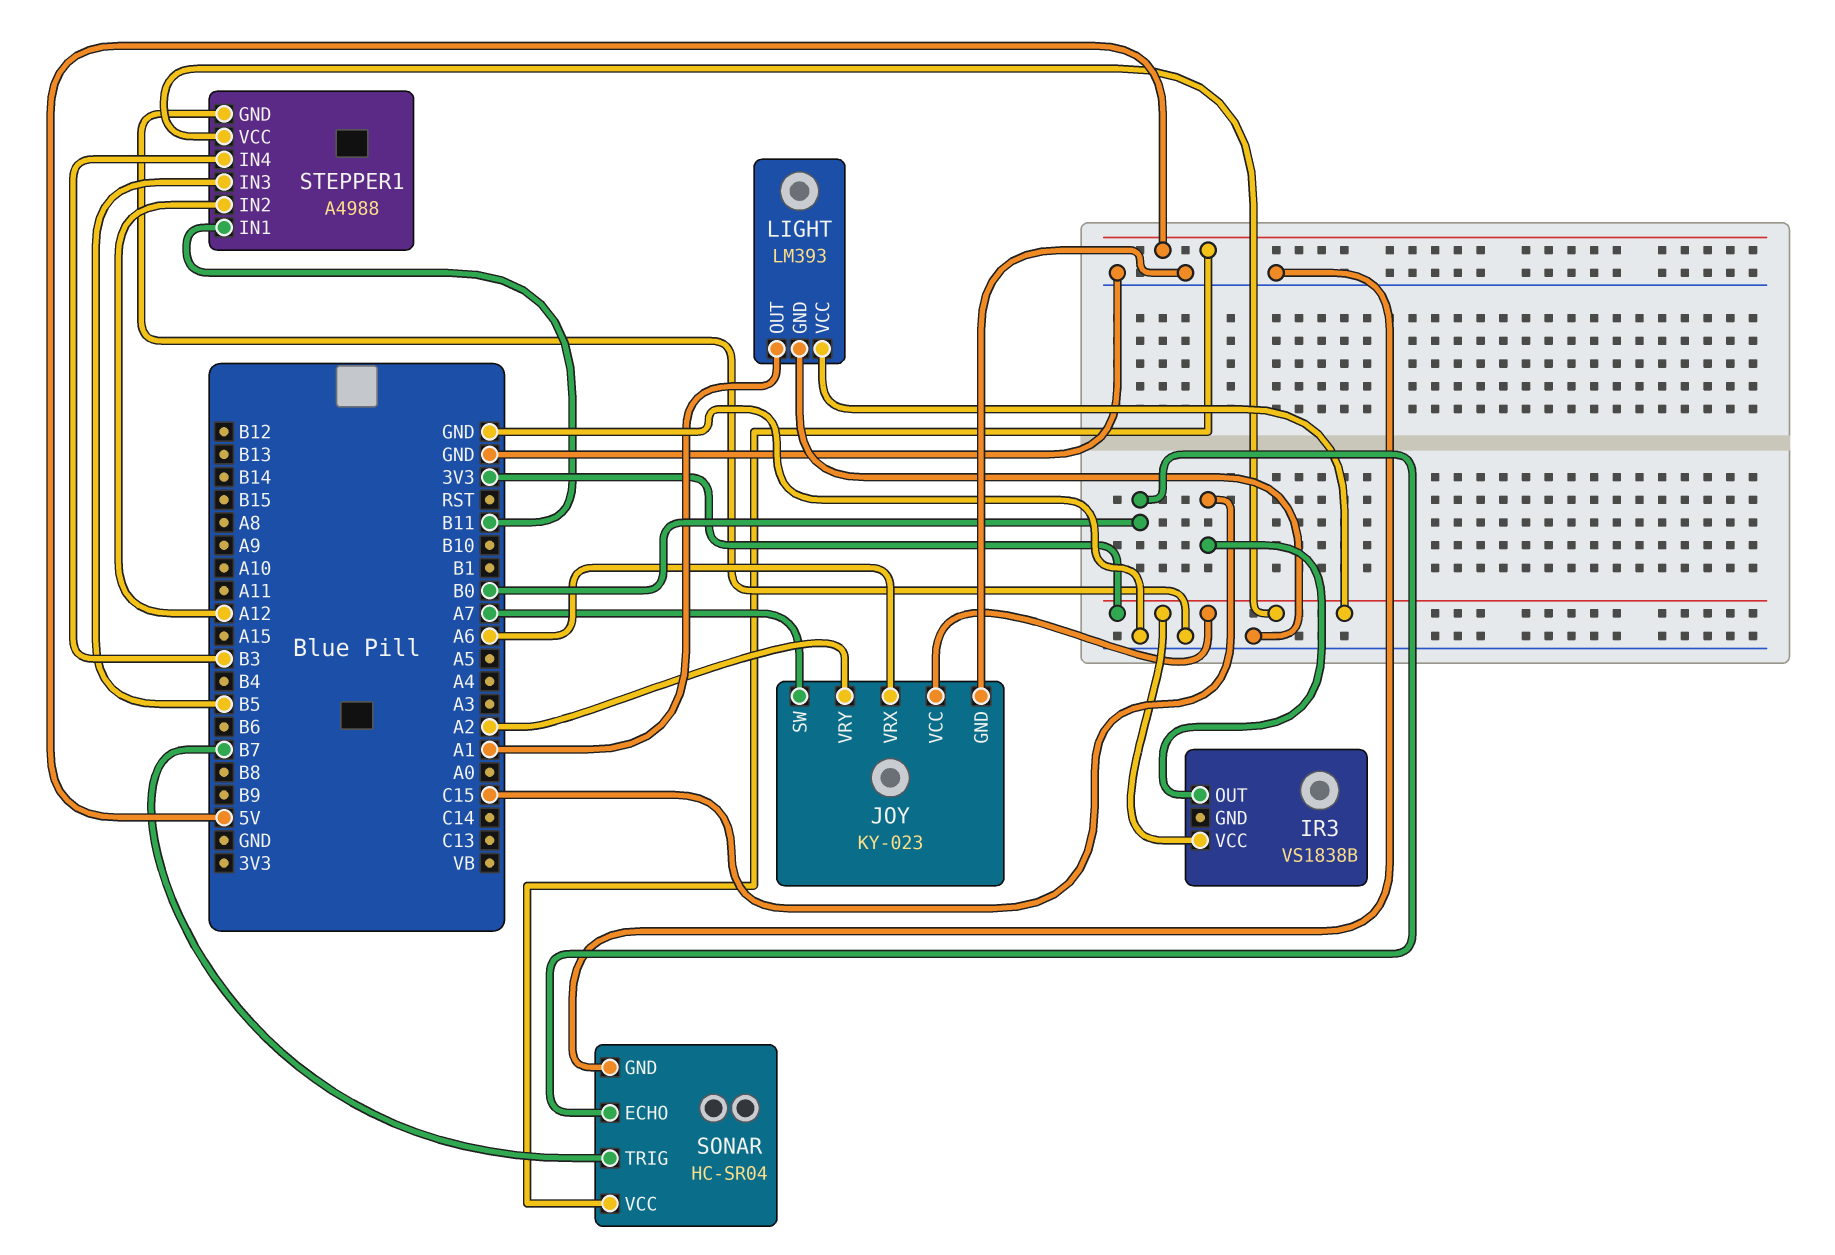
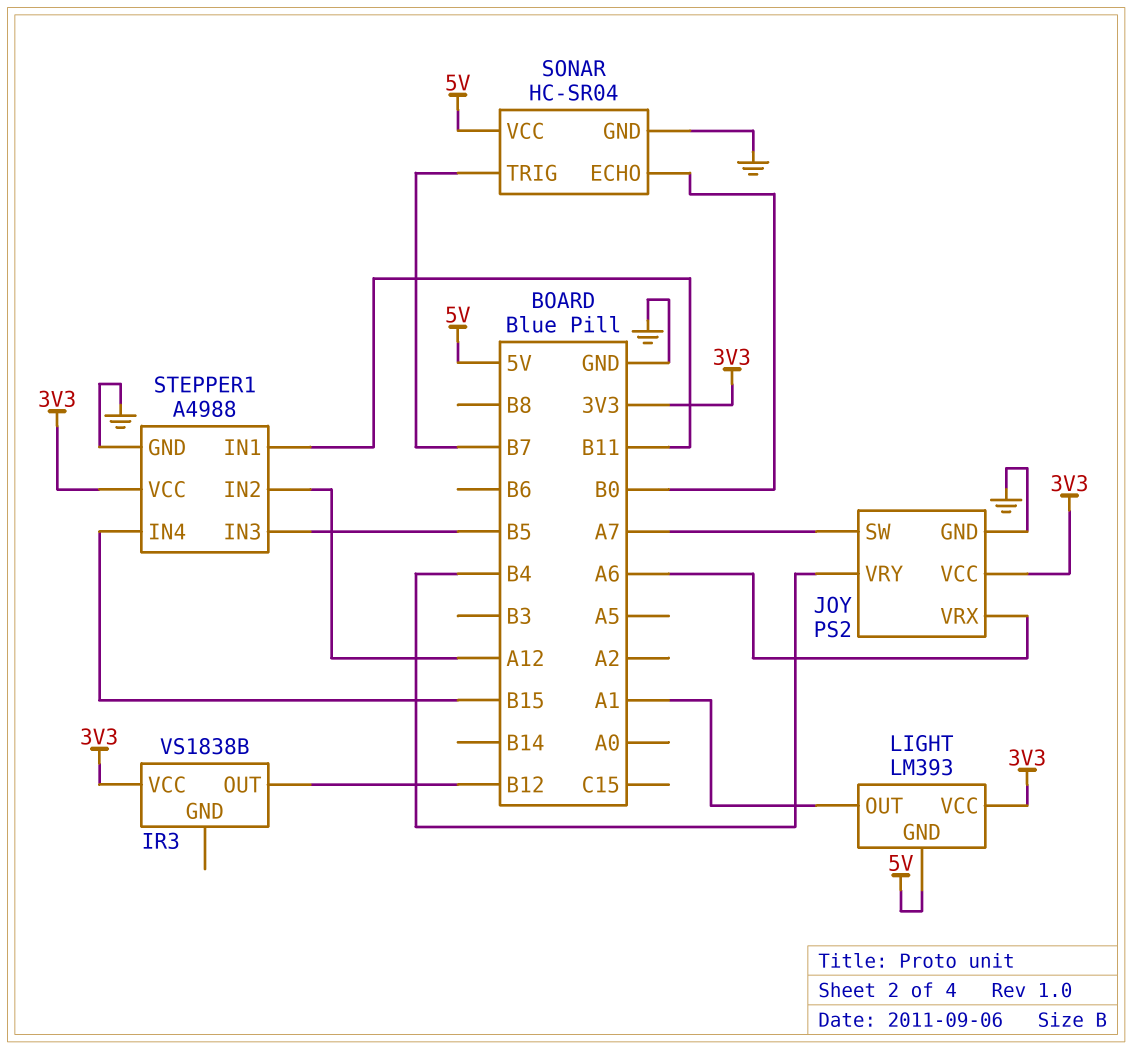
IR3 pin OUT: C15 -> B12
JOY: KY-023 -> PS2
JOY pin VRY: A2 -> B4
LIGHT pin GND: GND -> 5V
STEPPER1 pin IN4: B3 -> B15

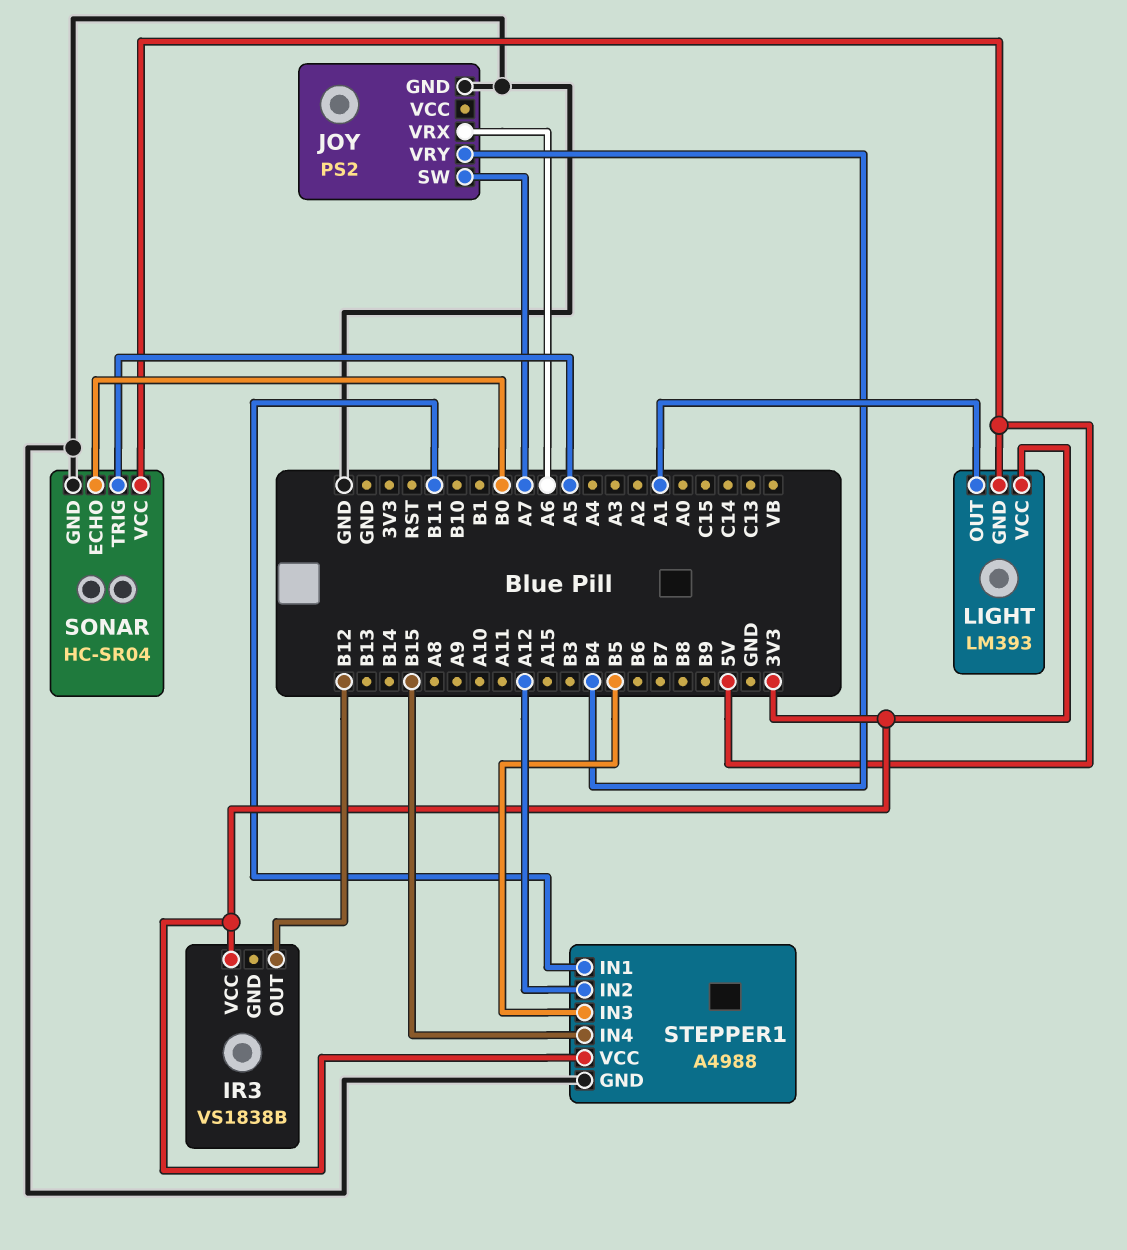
JOY pin VCC: 3V3 -> none
SONAR pin TRIG: B7 -> A5

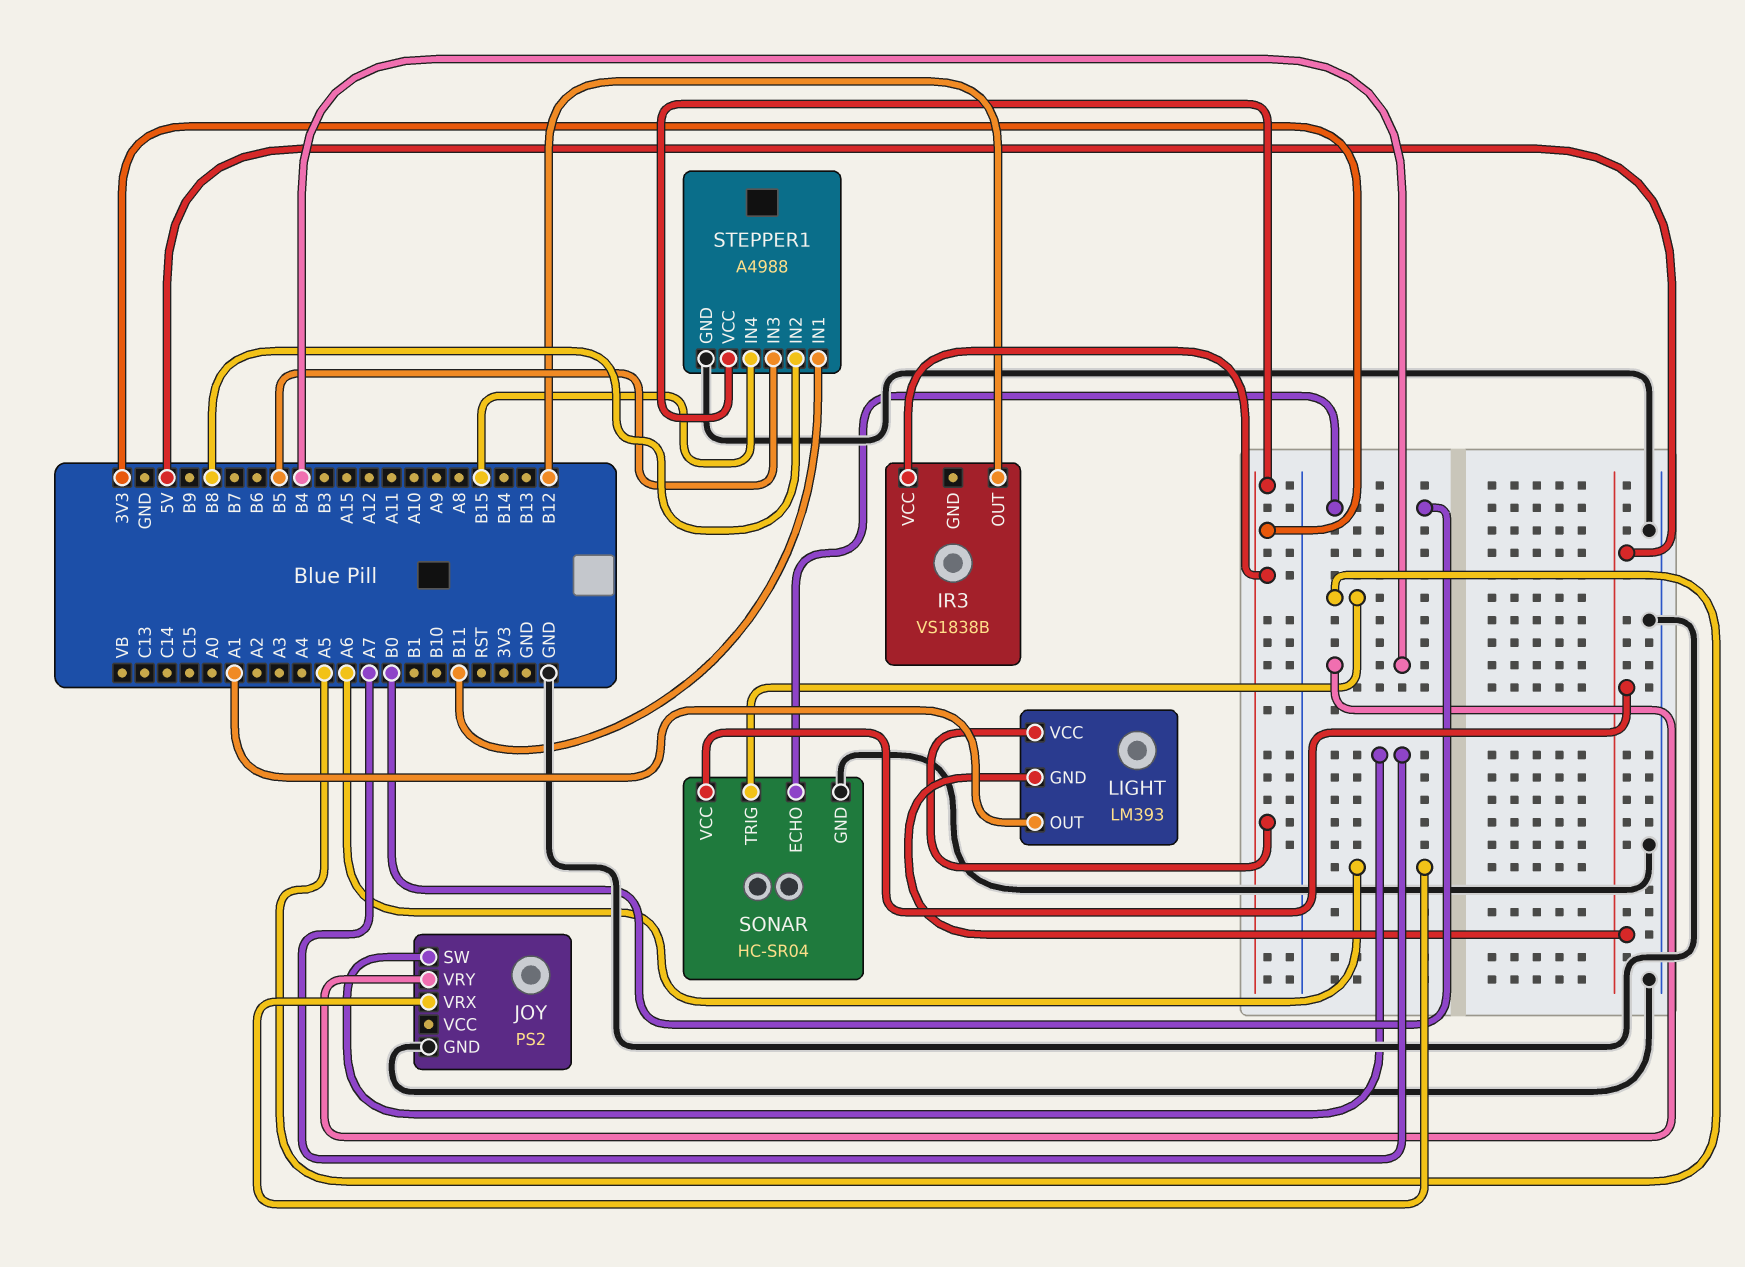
STEPPER1 pin IN2: A12 -> B8

